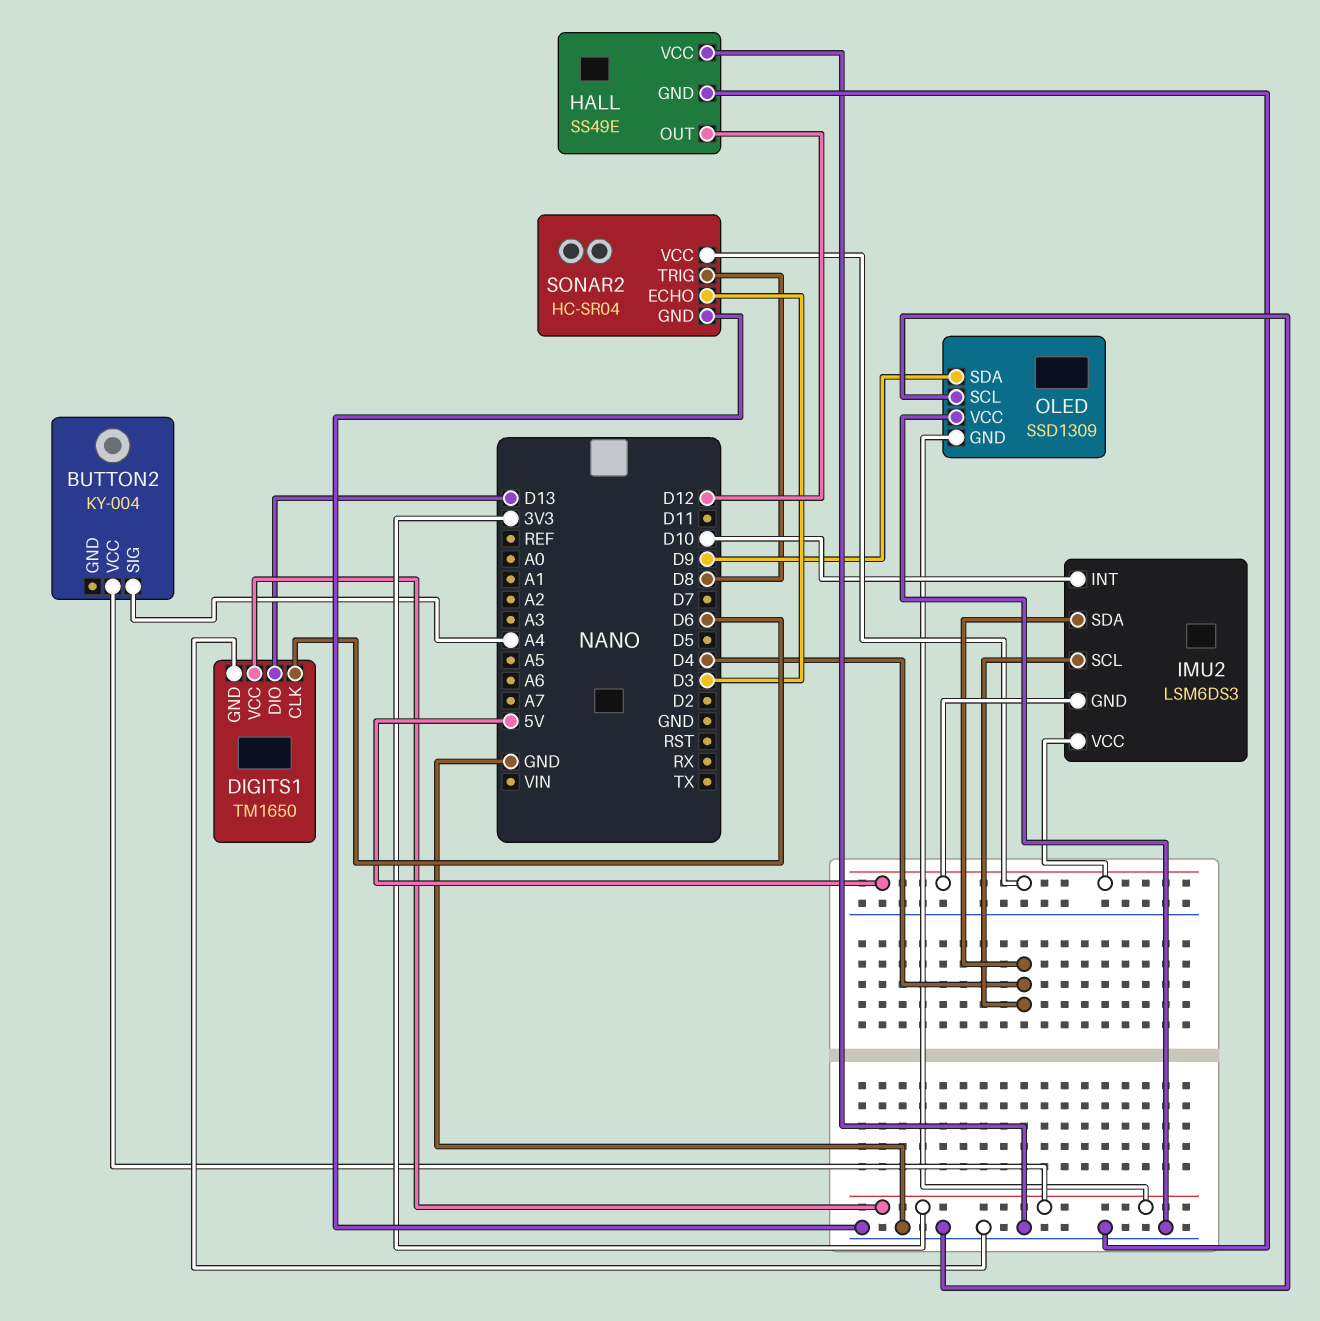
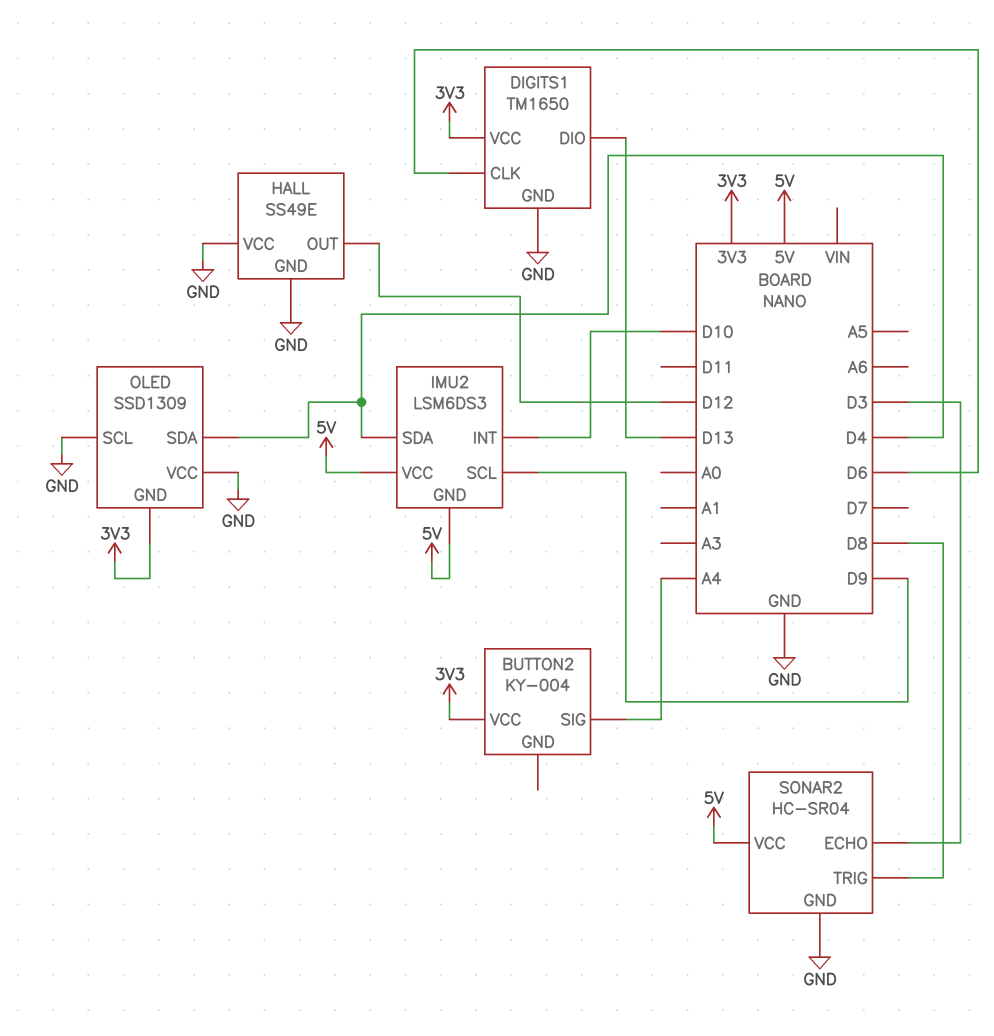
IMU2 pin SCL: D4 -> D9
OLED pin SDA: D9 -> D4

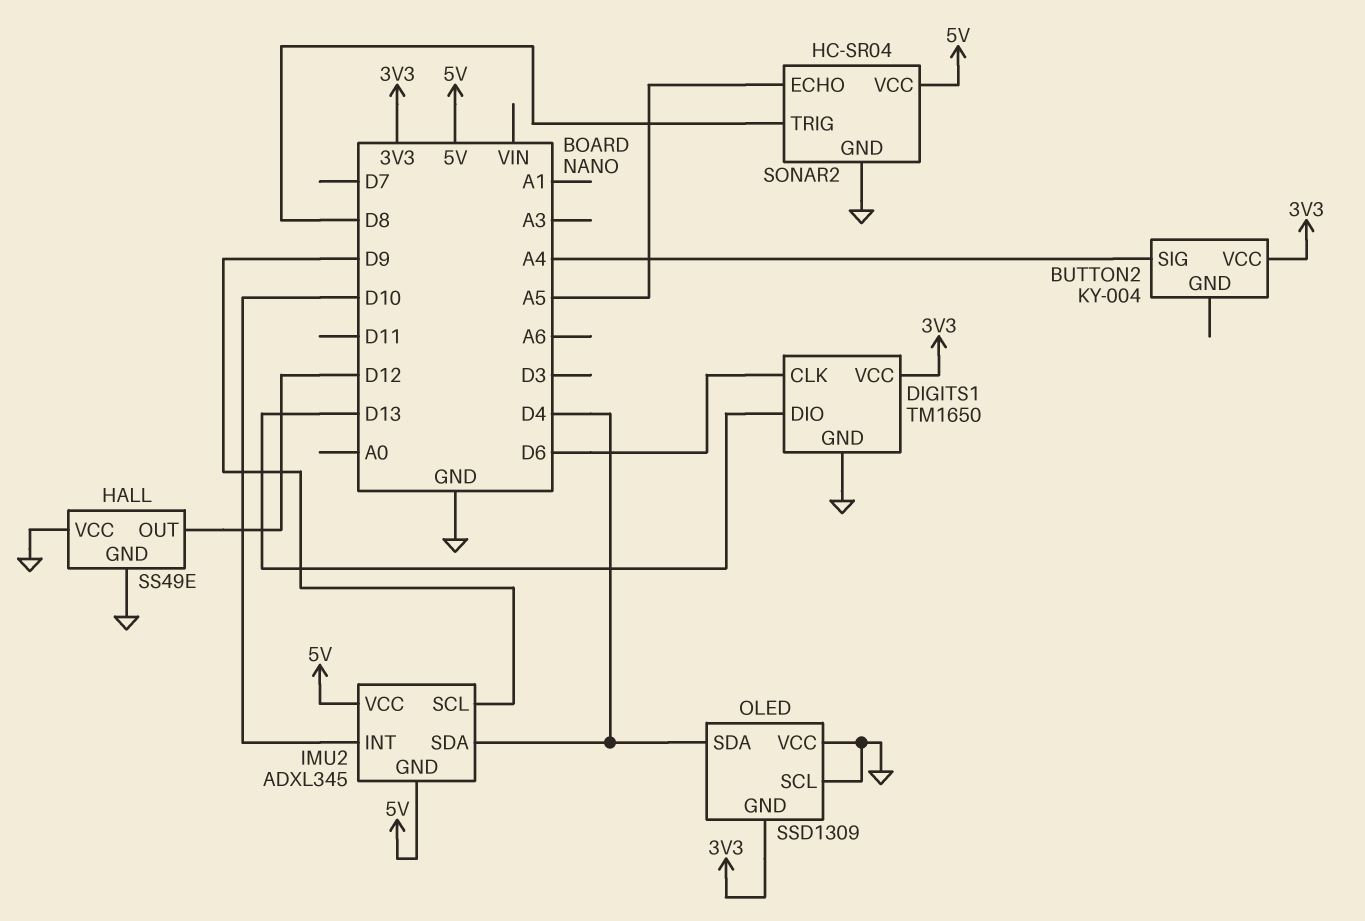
IMU2: LSM6DS3 -> ADXL345
SONAR2 pin ECHO: D3 -> A5

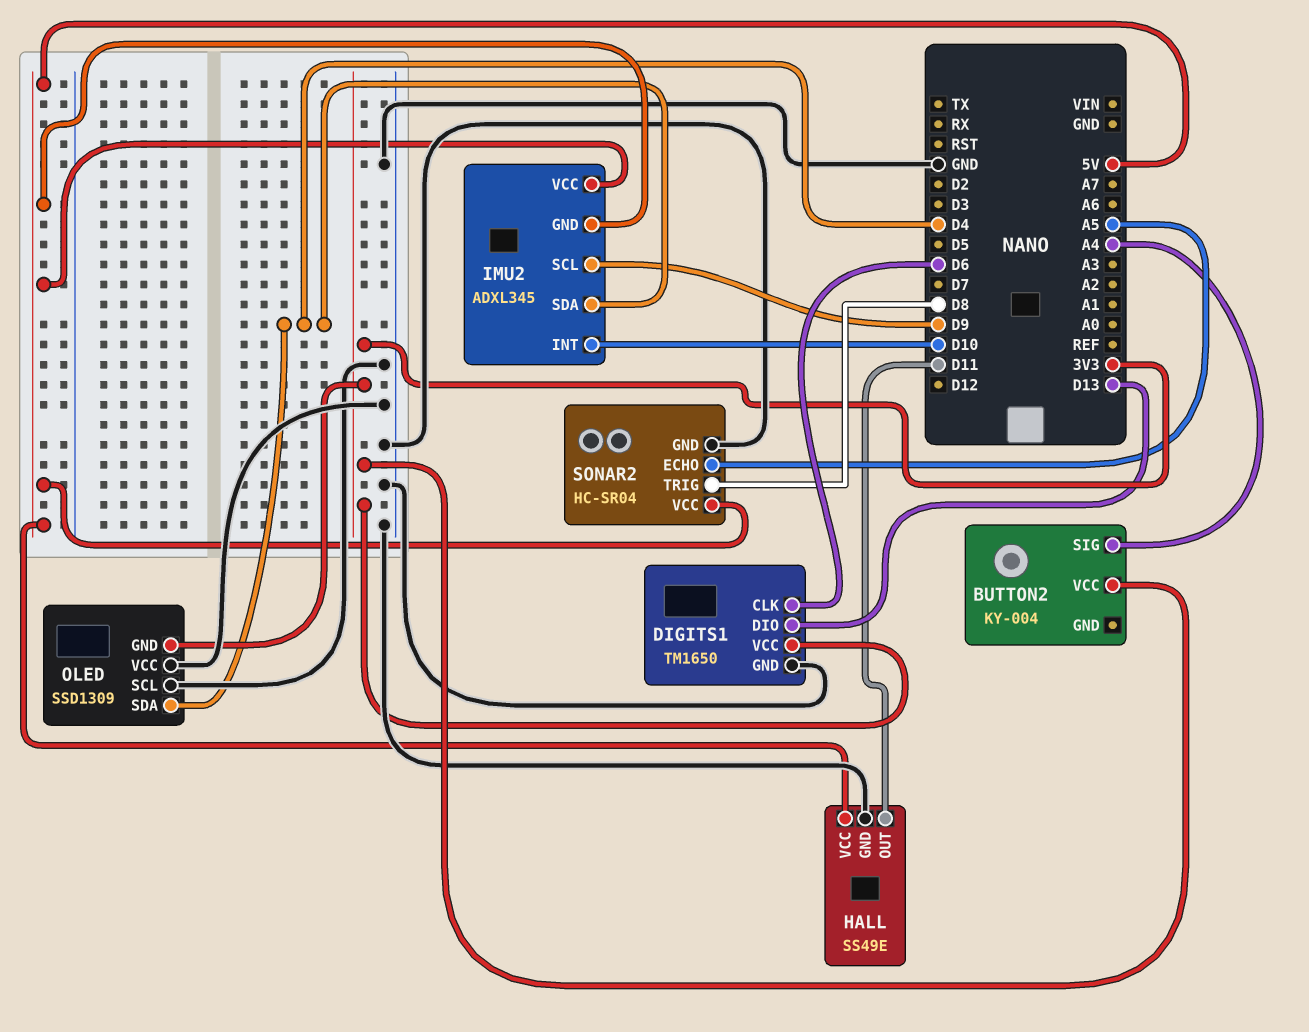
HALL pin OUT: D12 -> D11
HALL pin VCC: GND -> 5V

